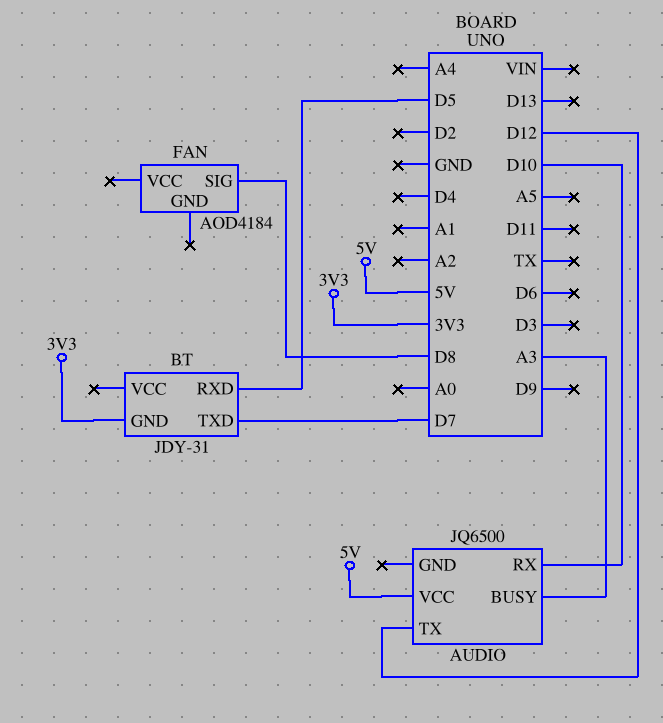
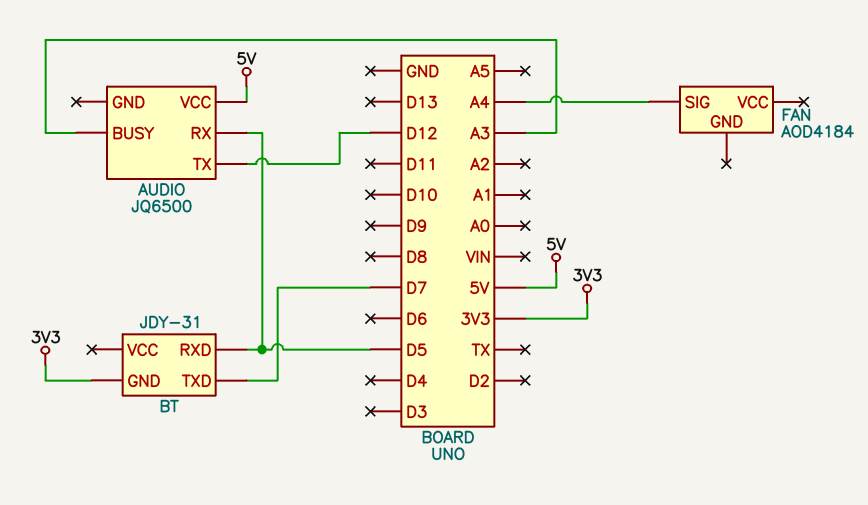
AUDIO pin RX: D10 -> D5
FAN pin SIG: D8 -> A4

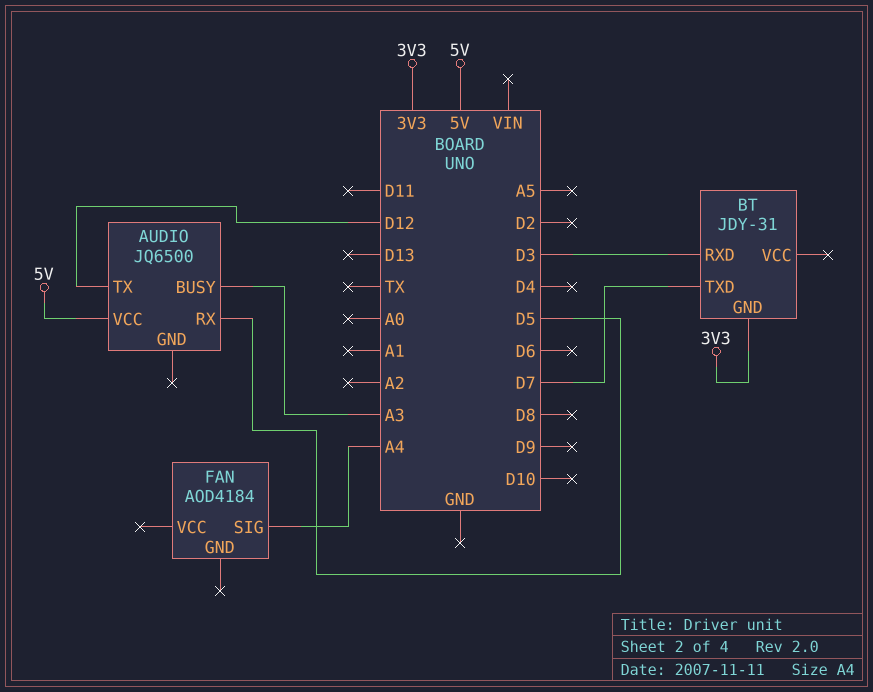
BT pin RXD: D5 -> D3

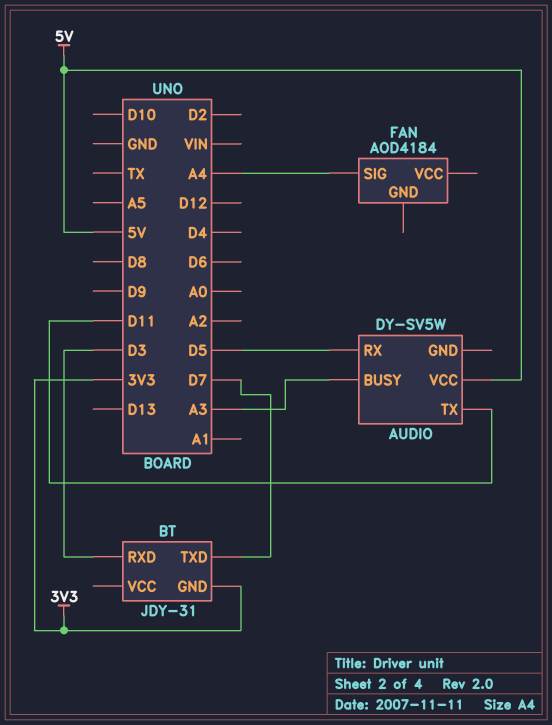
AUDIO: JQ6500 -> DY-SV5W
AUDIO pin TX: D12 -> D11

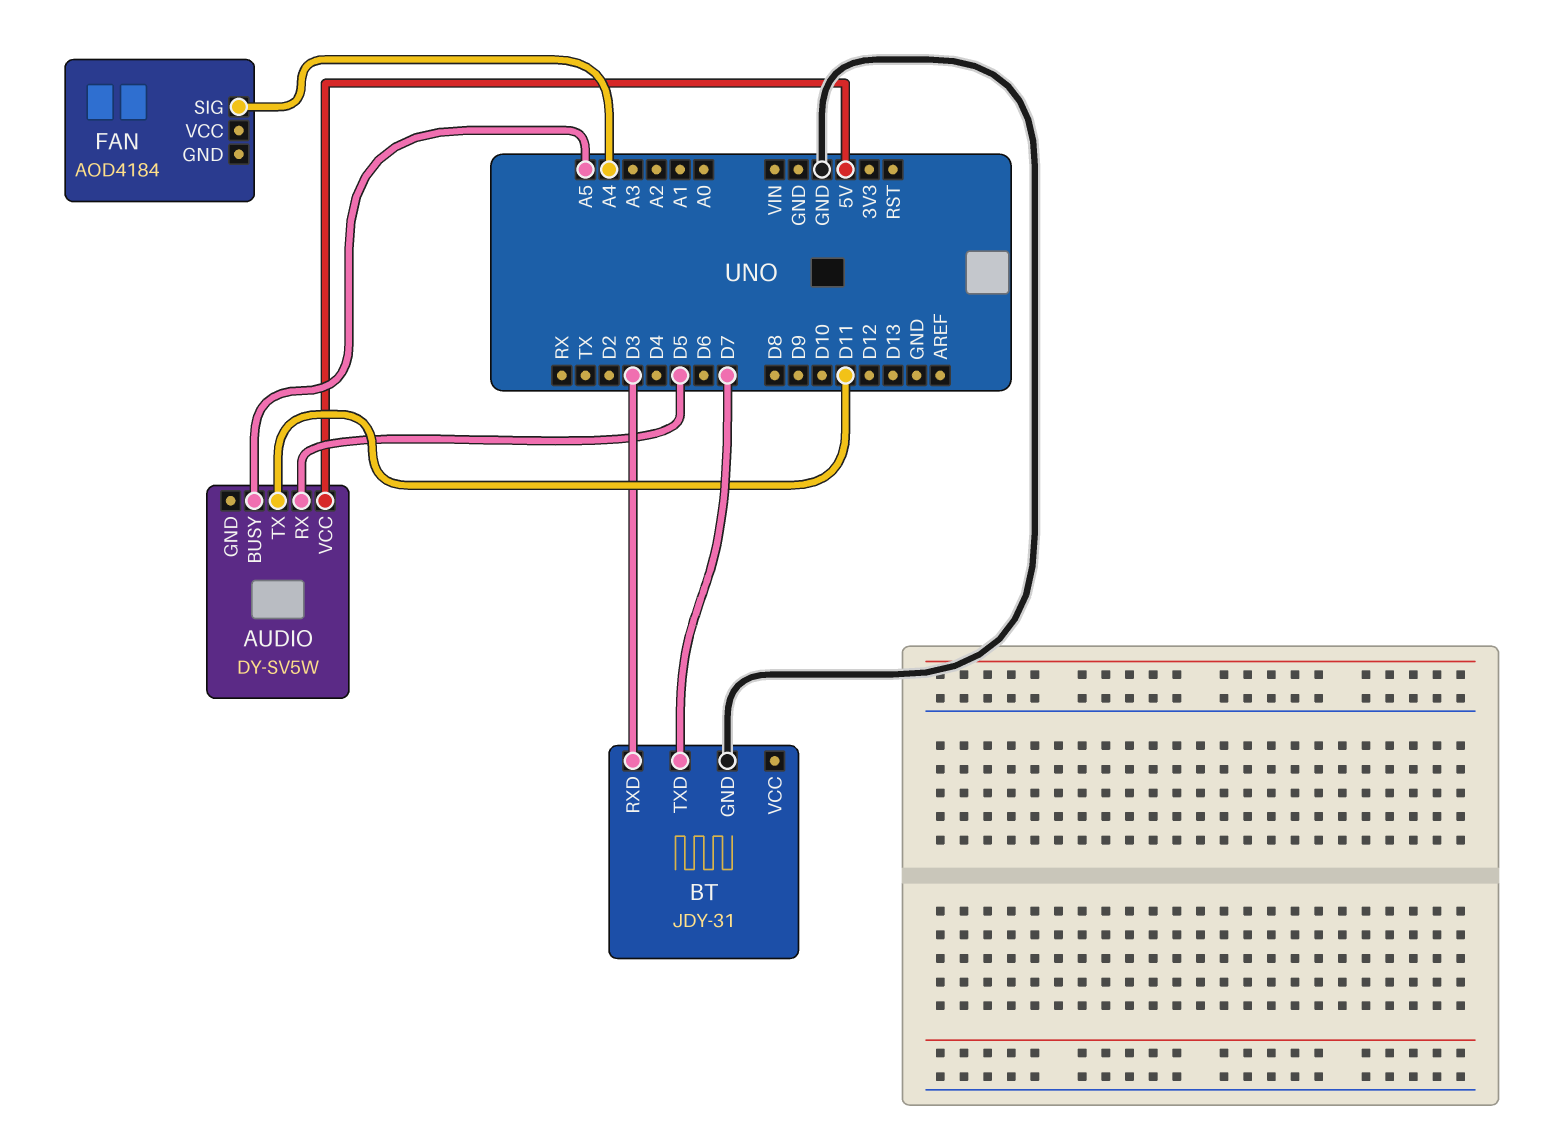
AUDIO pin BUSY: A3 -> A5
BT pin GND: 3V3 -> GND

